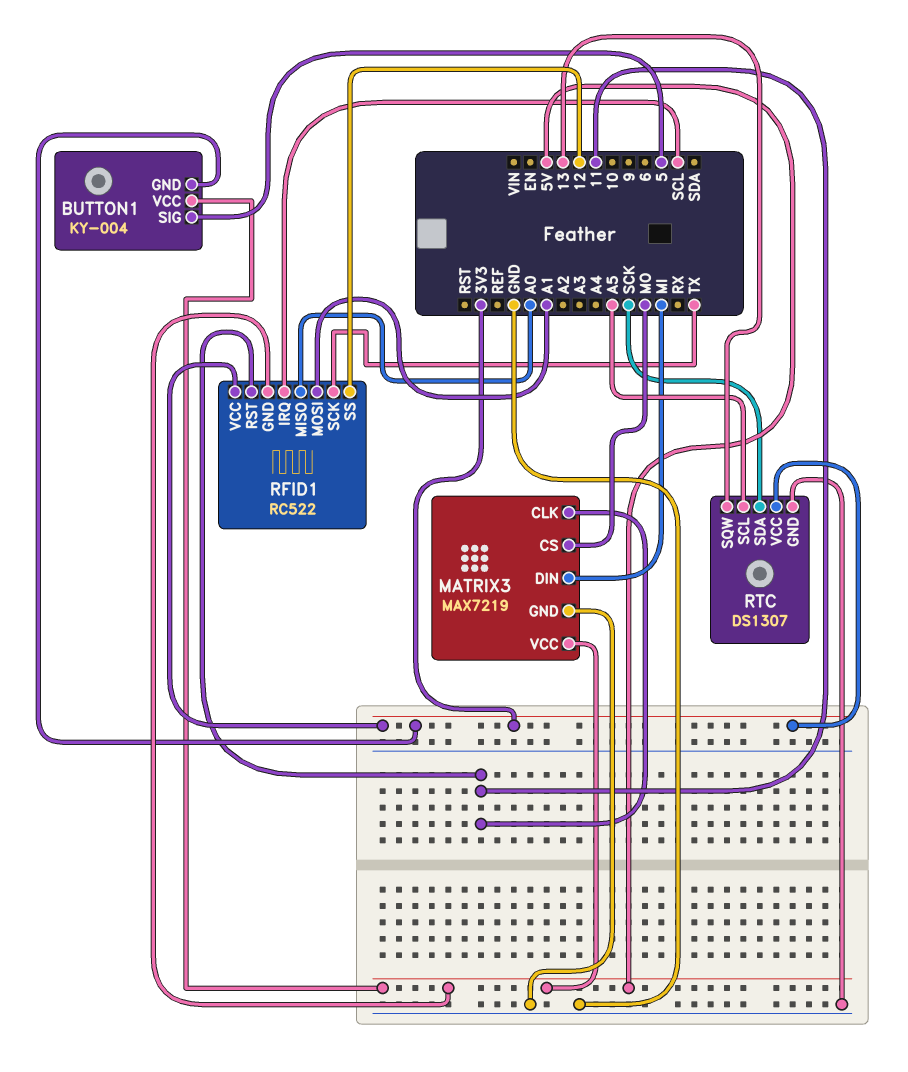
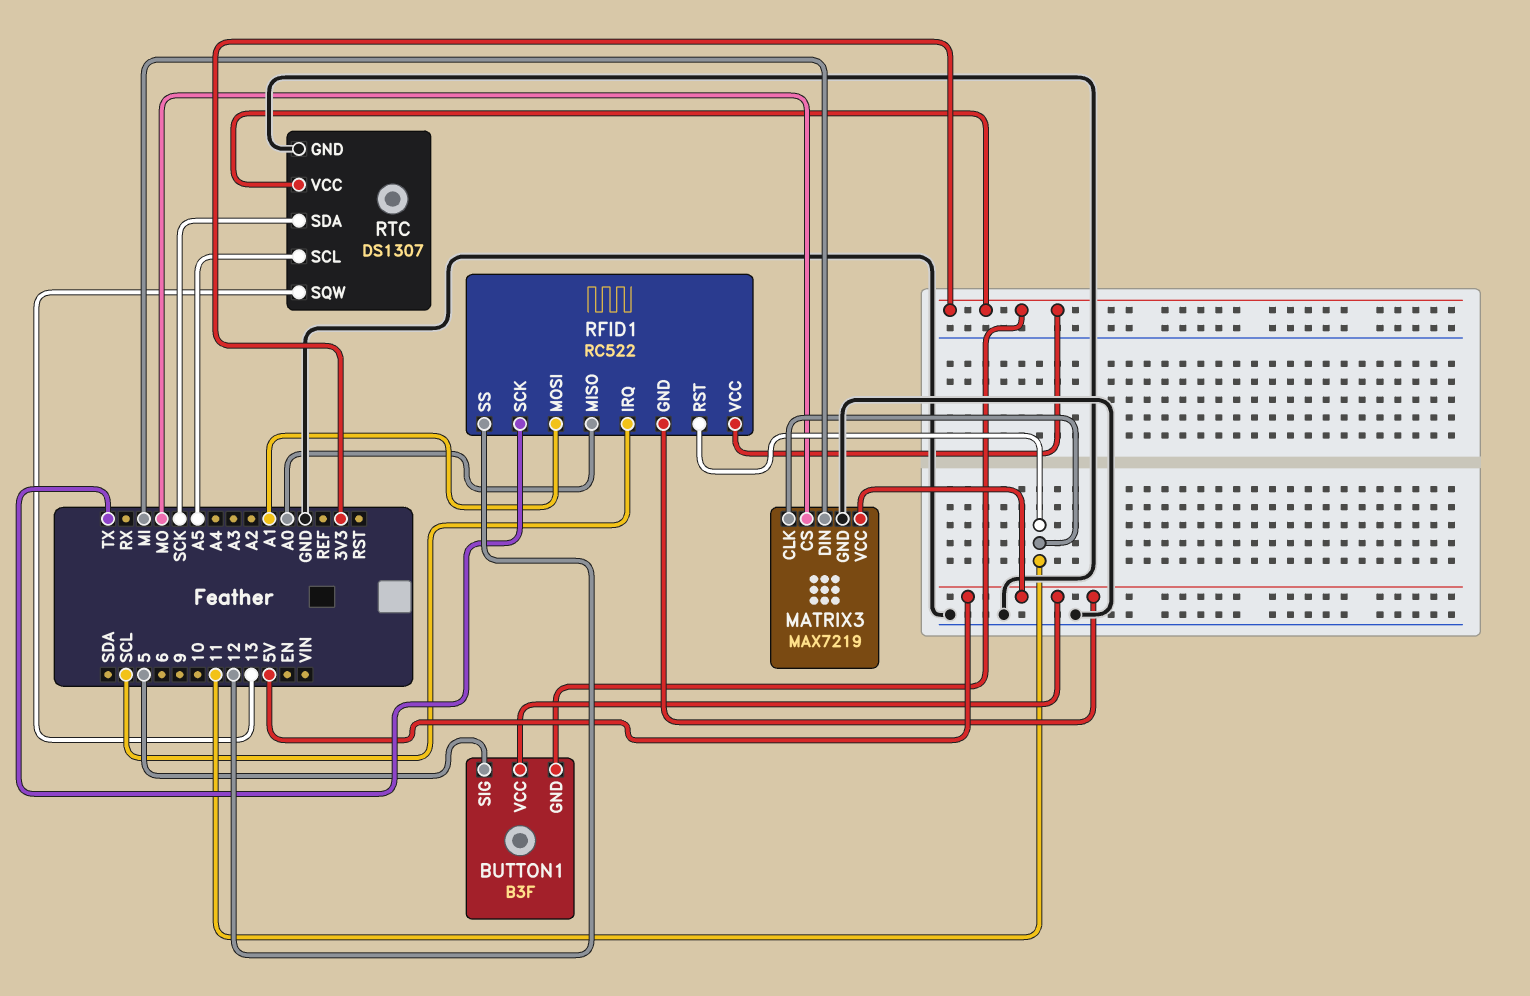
BUTTON1: KY-004 -> B3F

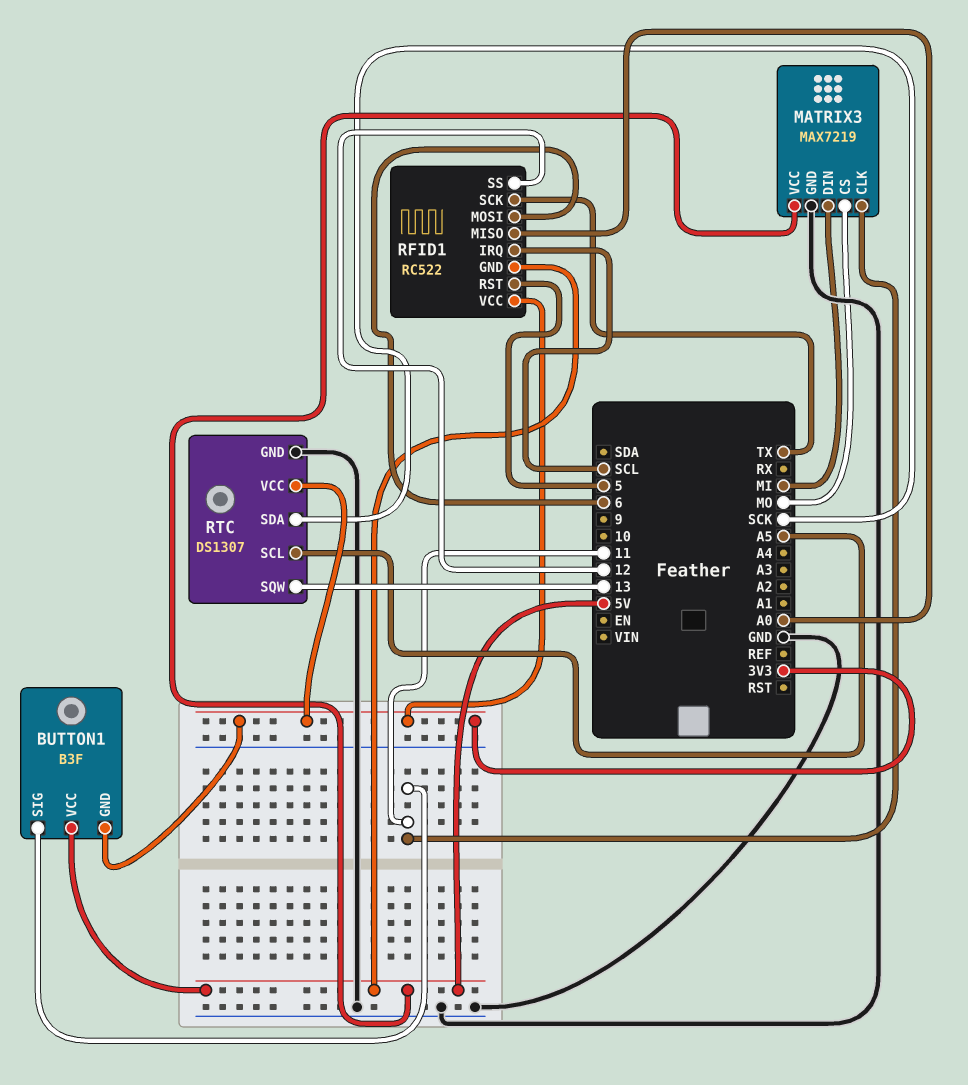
BUTTON1 pin SIG: 5 -> 11
RFID1 pin MOSI: A1 -> 6
RFID1 pin RST: 11 -> 5

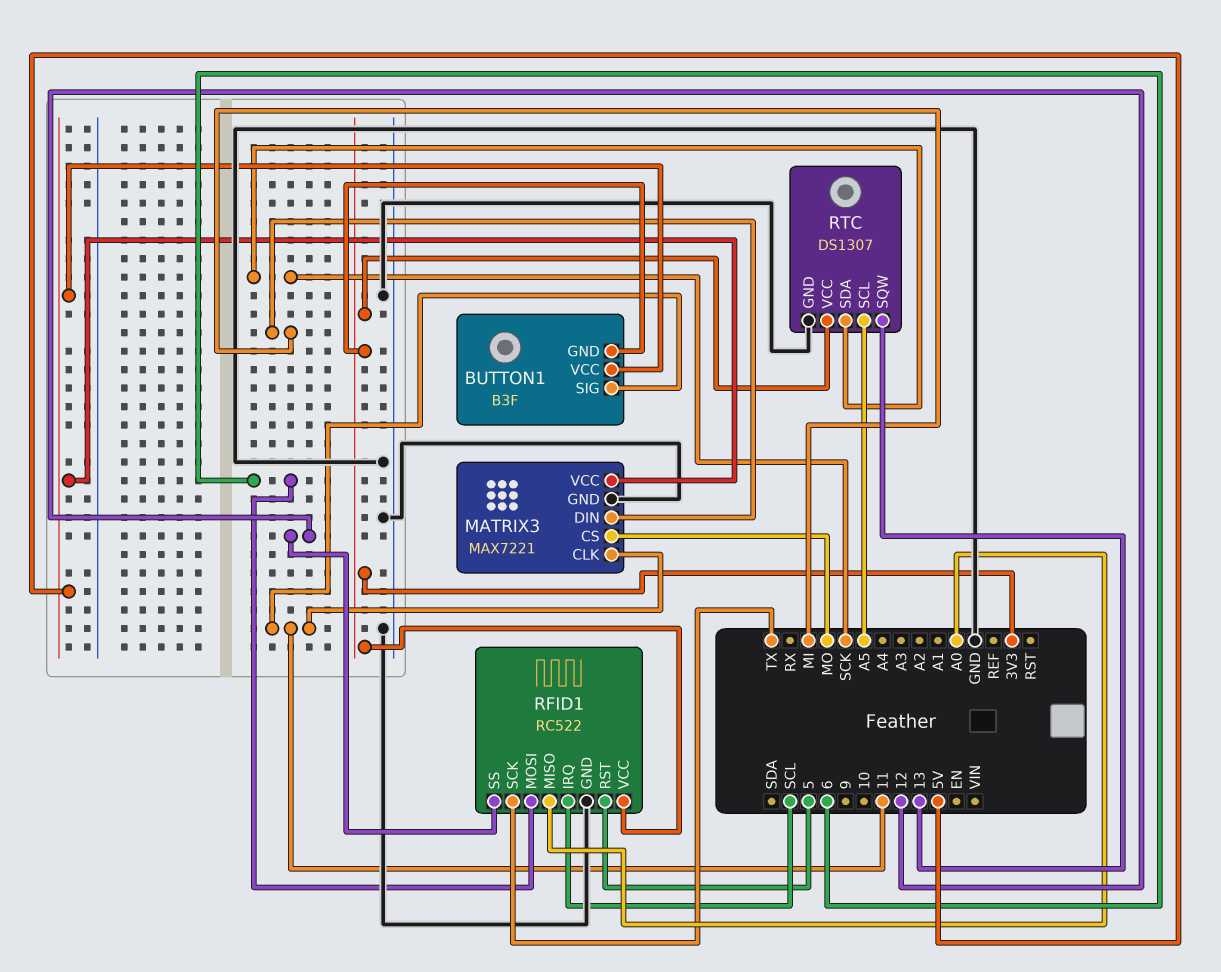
MATRIX3: MAX7219 -> MAX7221
RFID1 pin GND: 5V -> GND

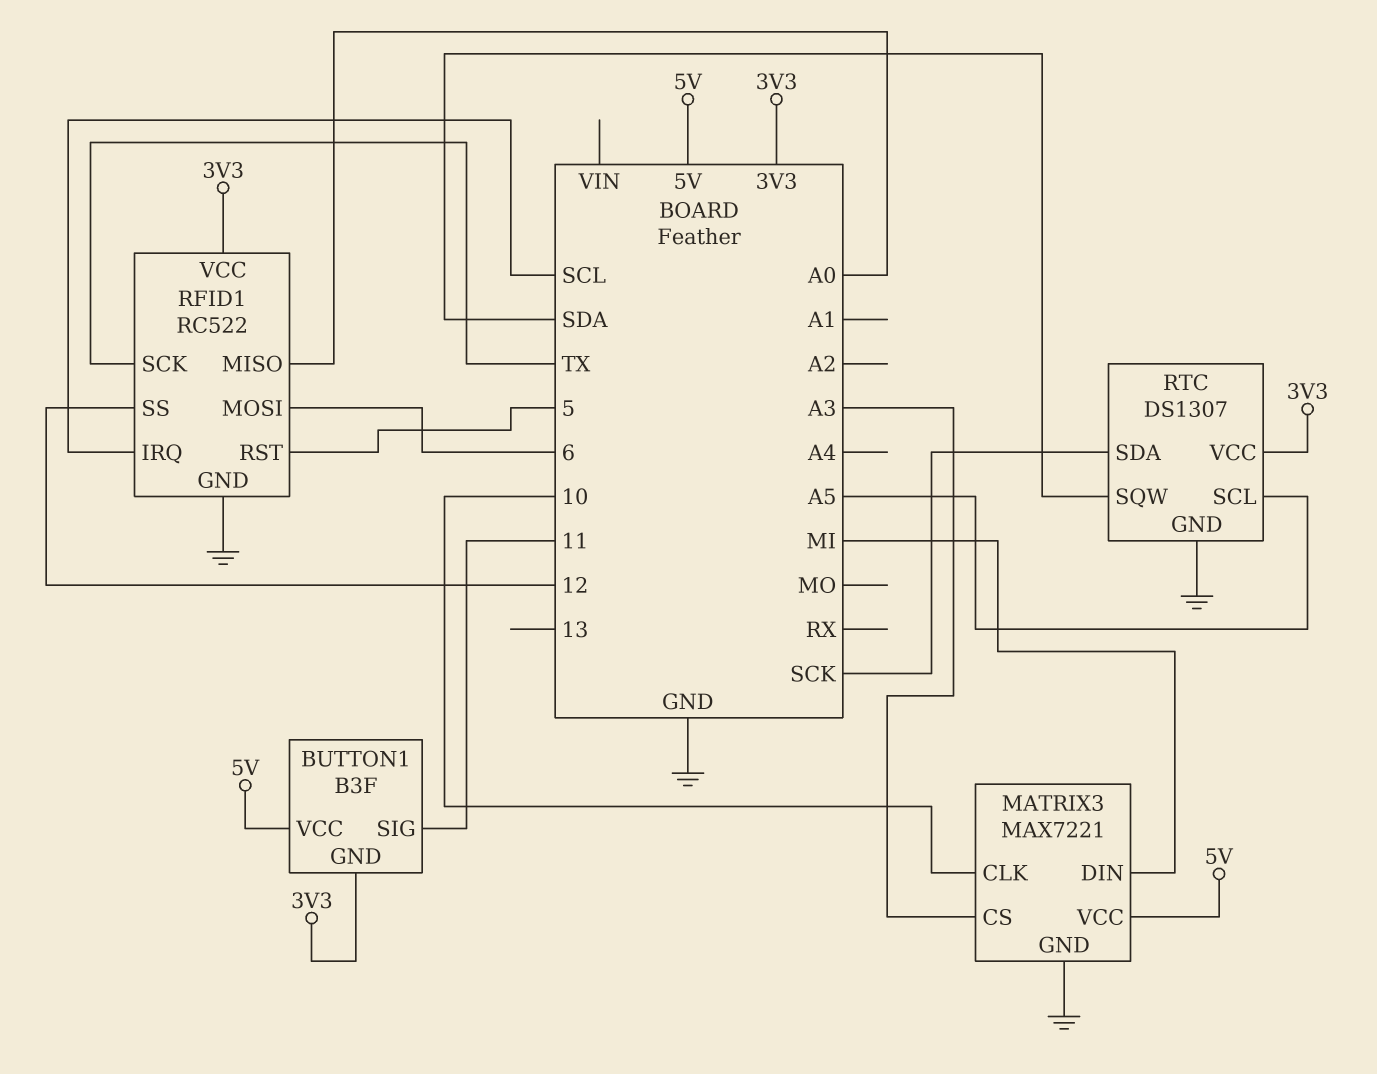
MATRIX3 pin CLK: 11 -> 10
MATRIX3 pin CS: MO -> A3
RTC pin SQW: 13 -> SDA

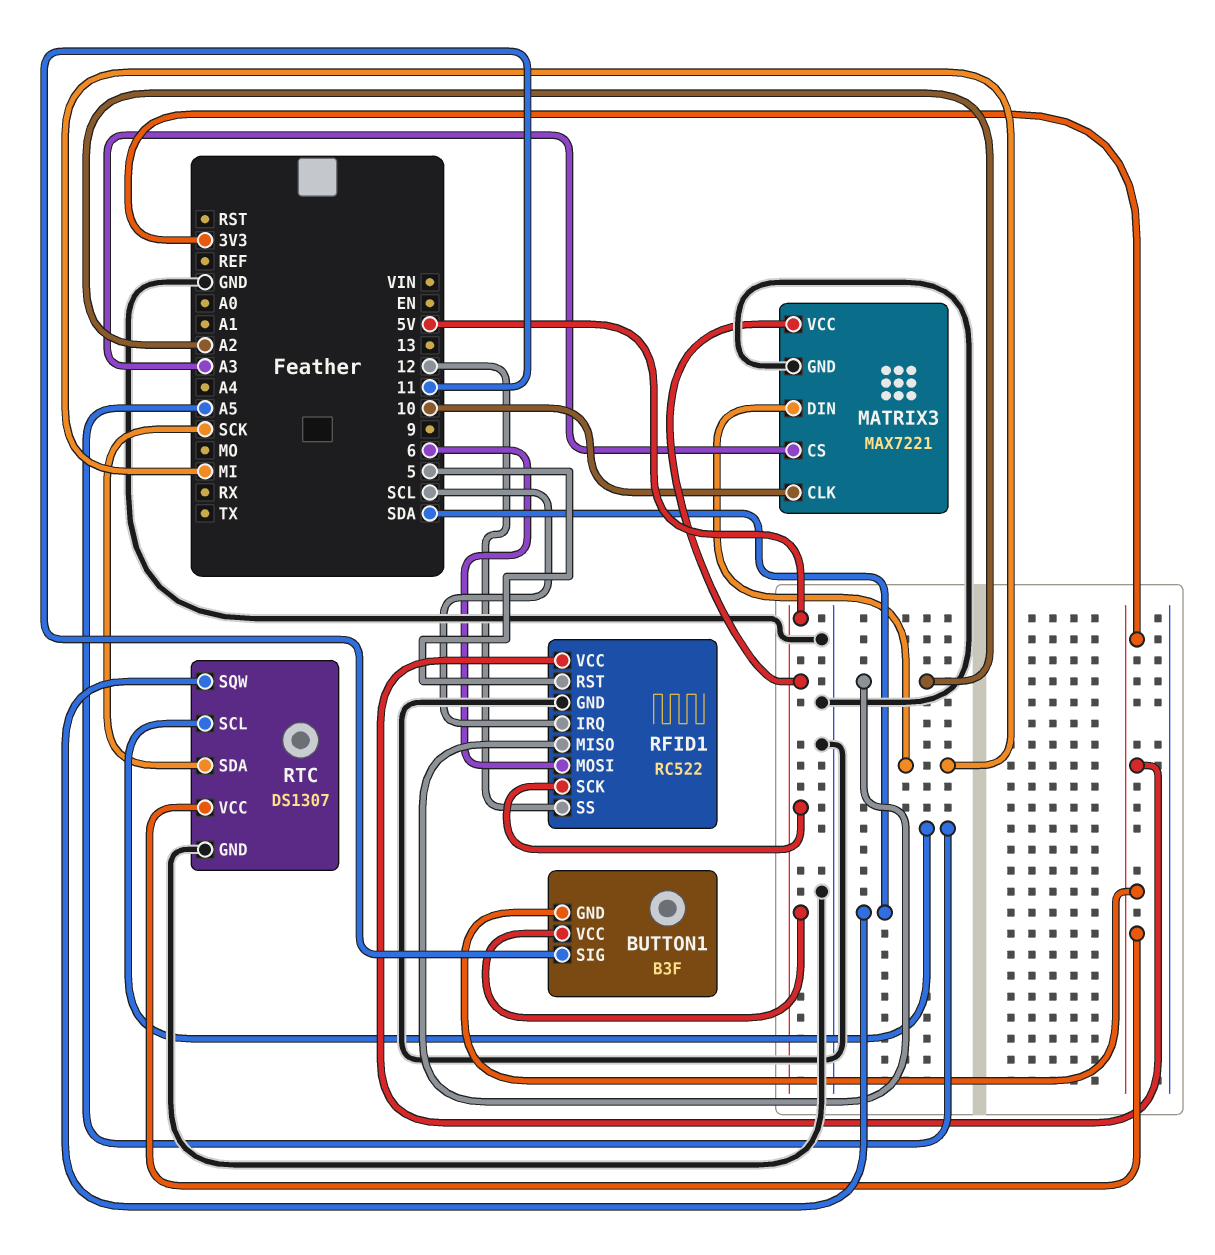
RFID1 pin MISO: A0 -> A2
RFID1 pin SCK: TX -> 5V

